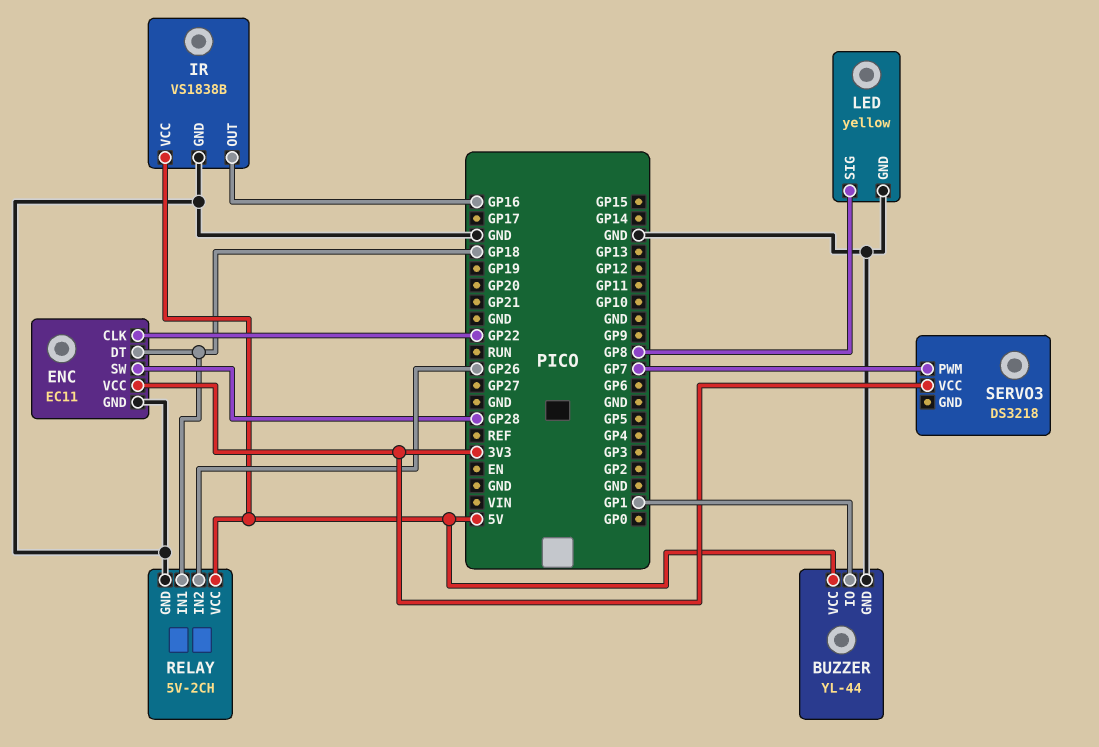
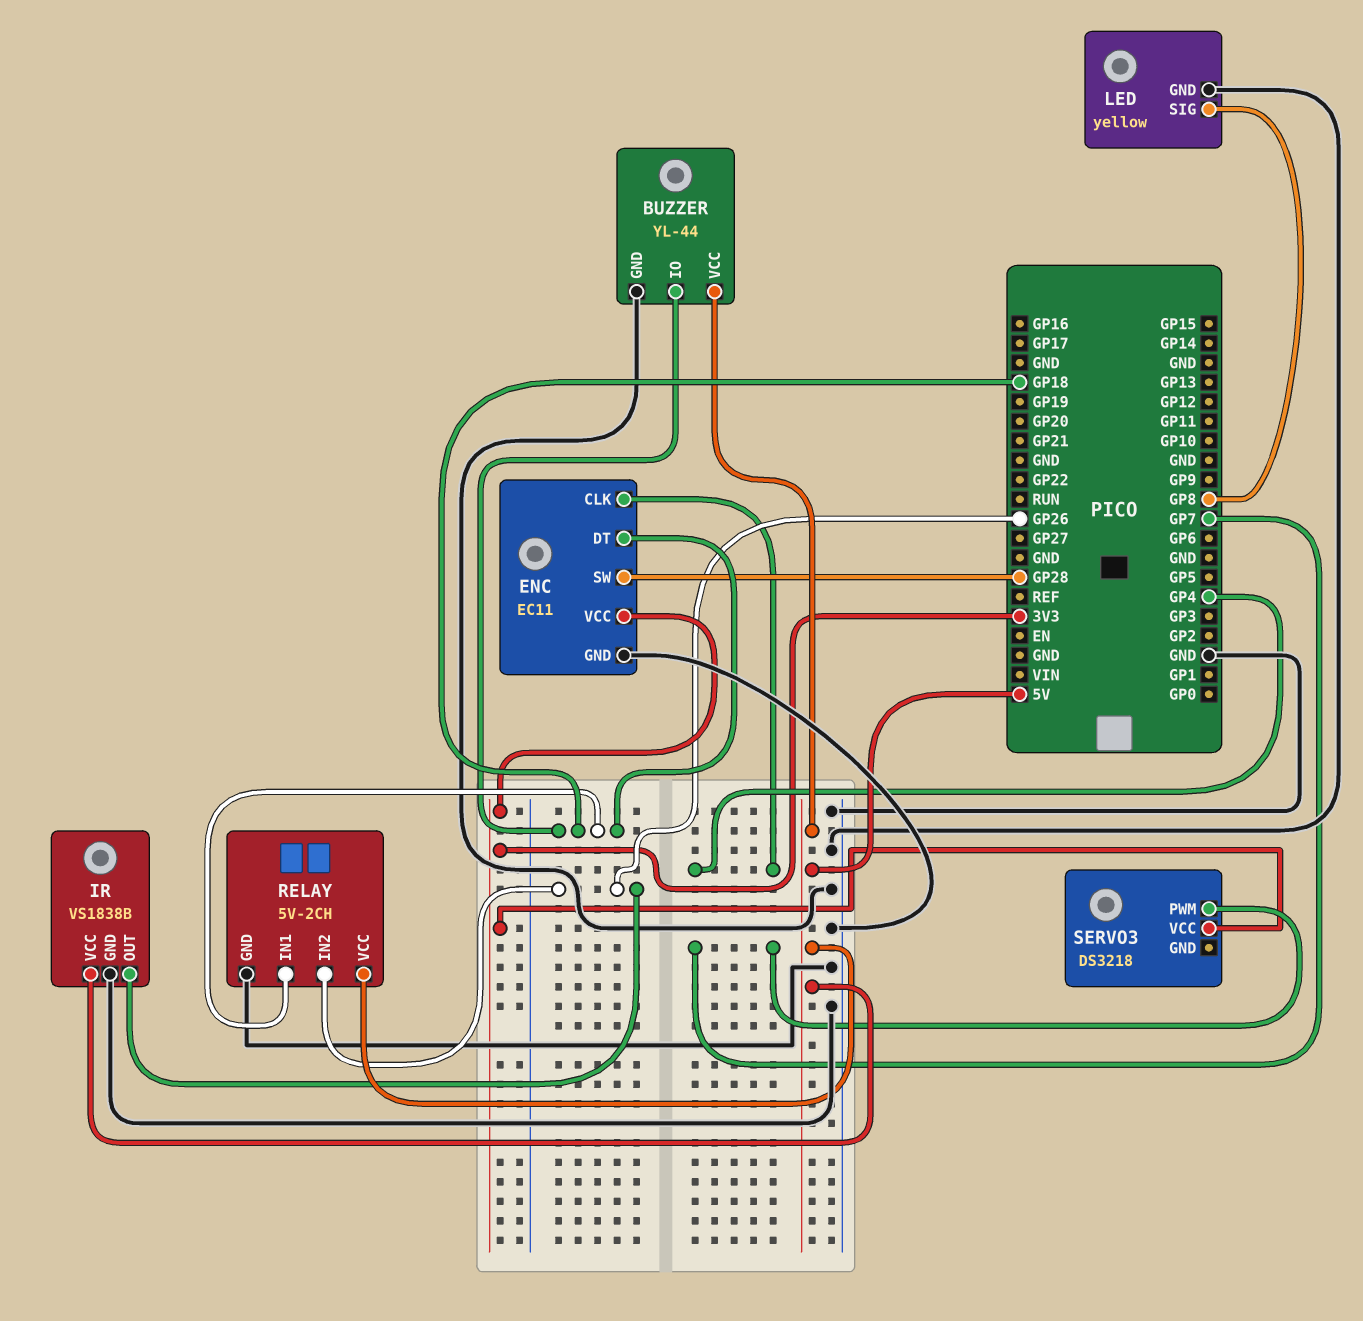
BUZZER pin IO: GP1 -> GP18
ENC pin CLK: GP22 -> GP4
IR pin OUT: GP16 -> GP26

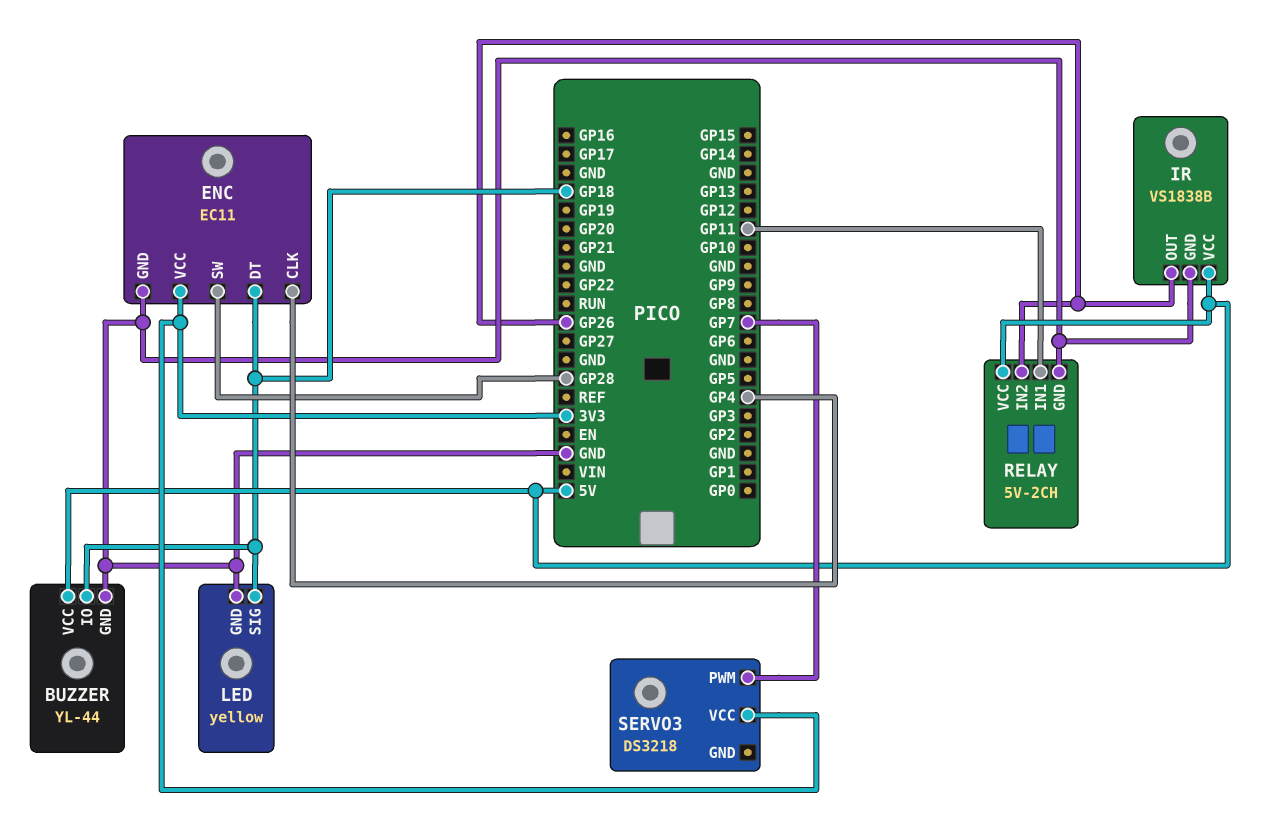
LED pin SIG: GP8 -> GP18
RELAY pin IN1: GP18 -> GP11

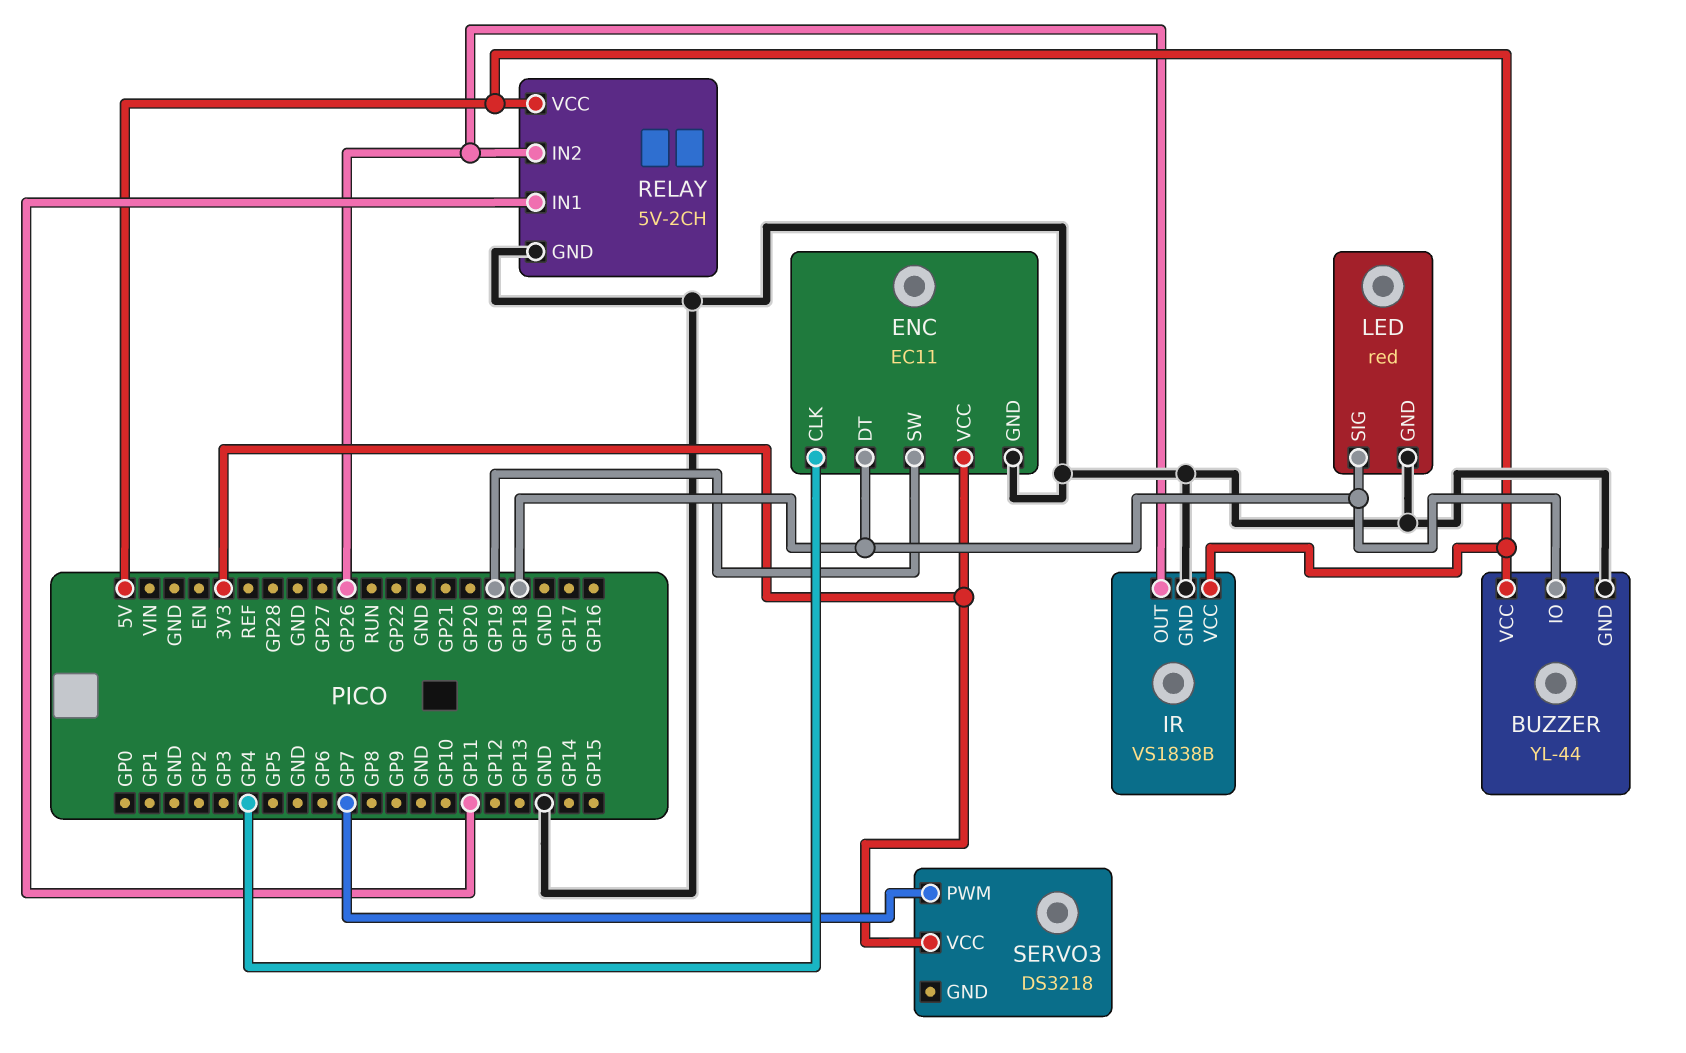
ENC pin SW: GP28 -> GP19
LED: yellow -> red

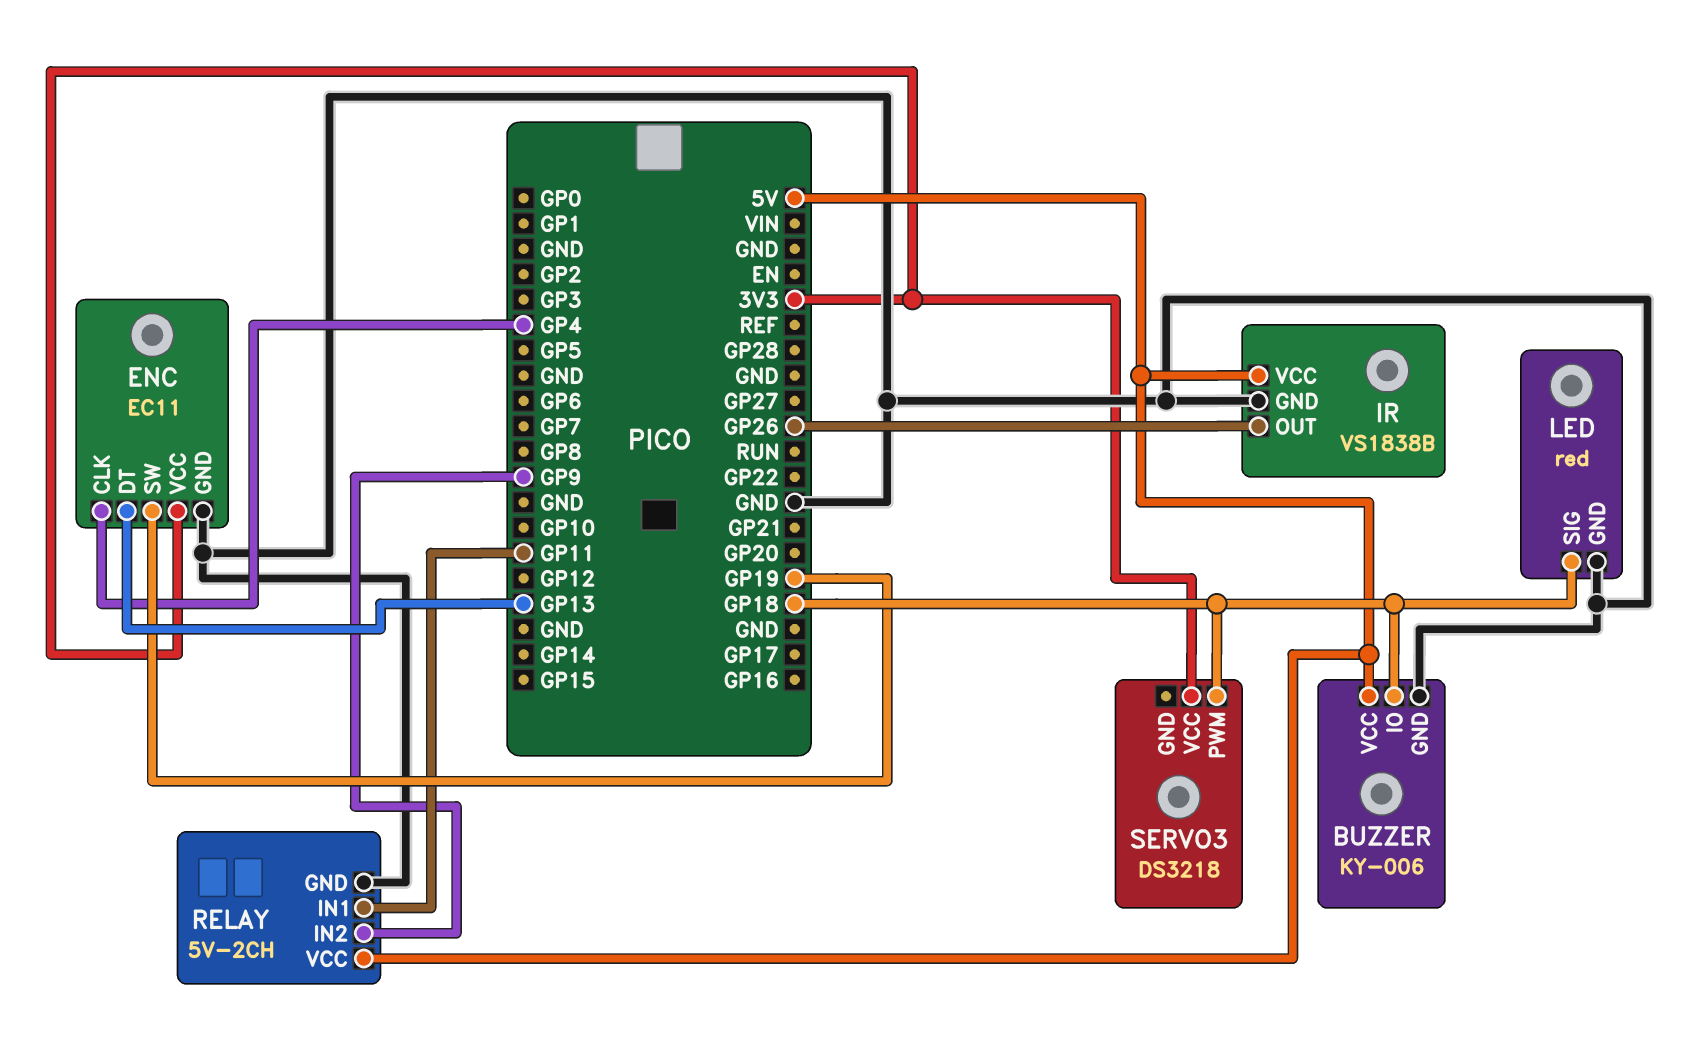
BUZZER: YL-44 -> KY-006
ENC pin DT: GP18 -> GP13
RELAY pin IN2: GP26 -> GP9
SERVO3 pin PWM: GP7 -> GP18

